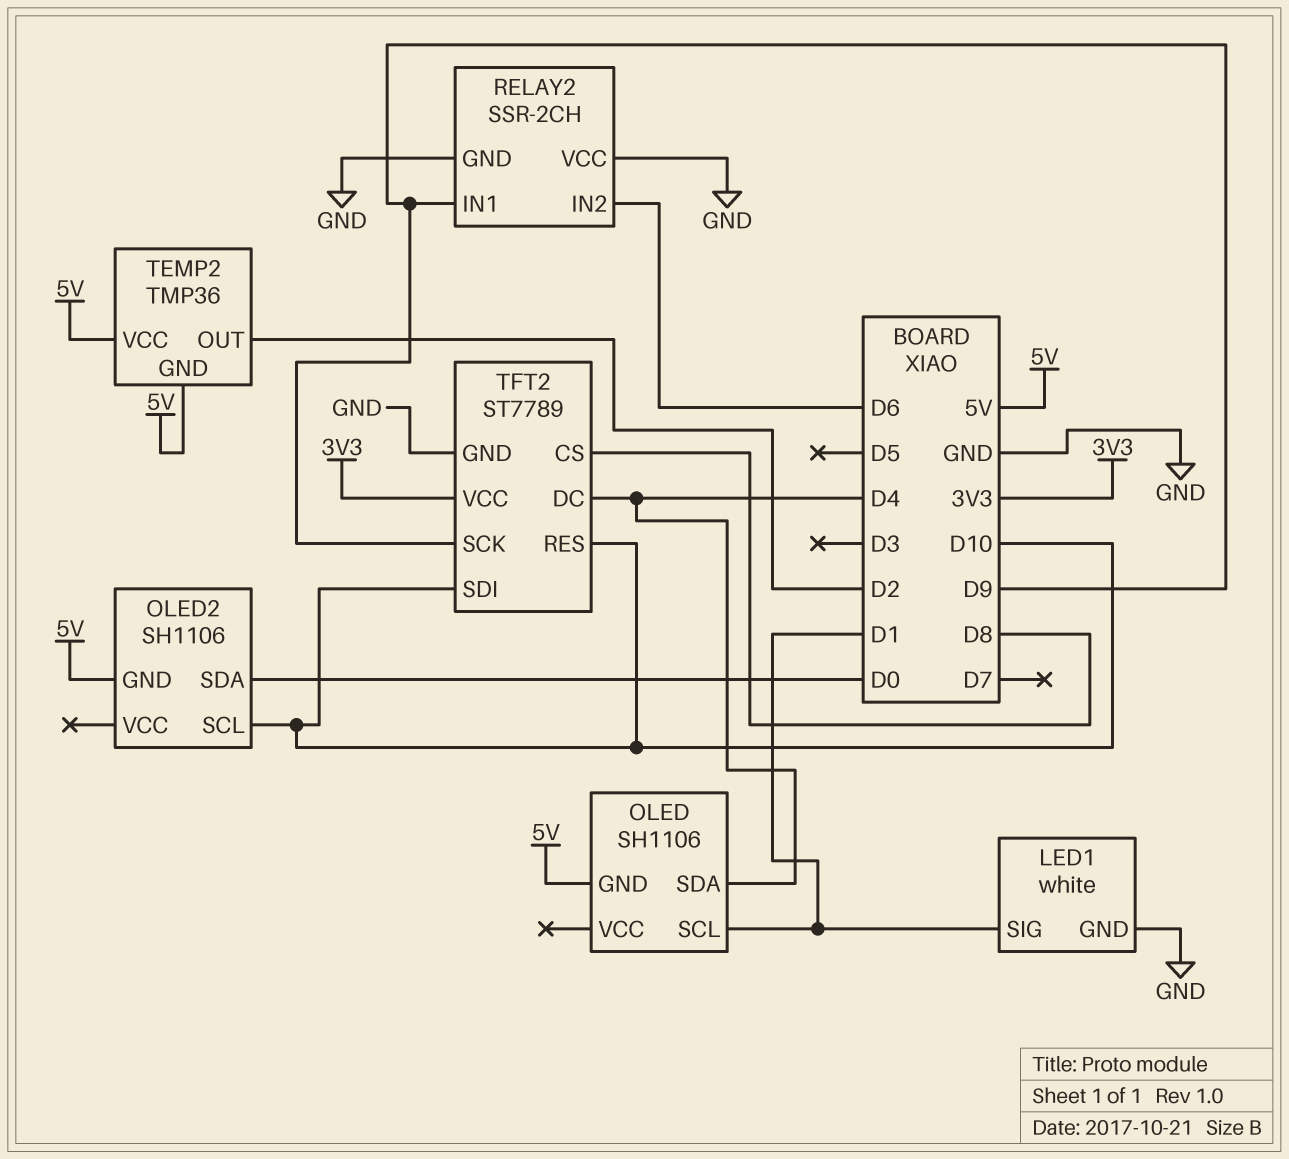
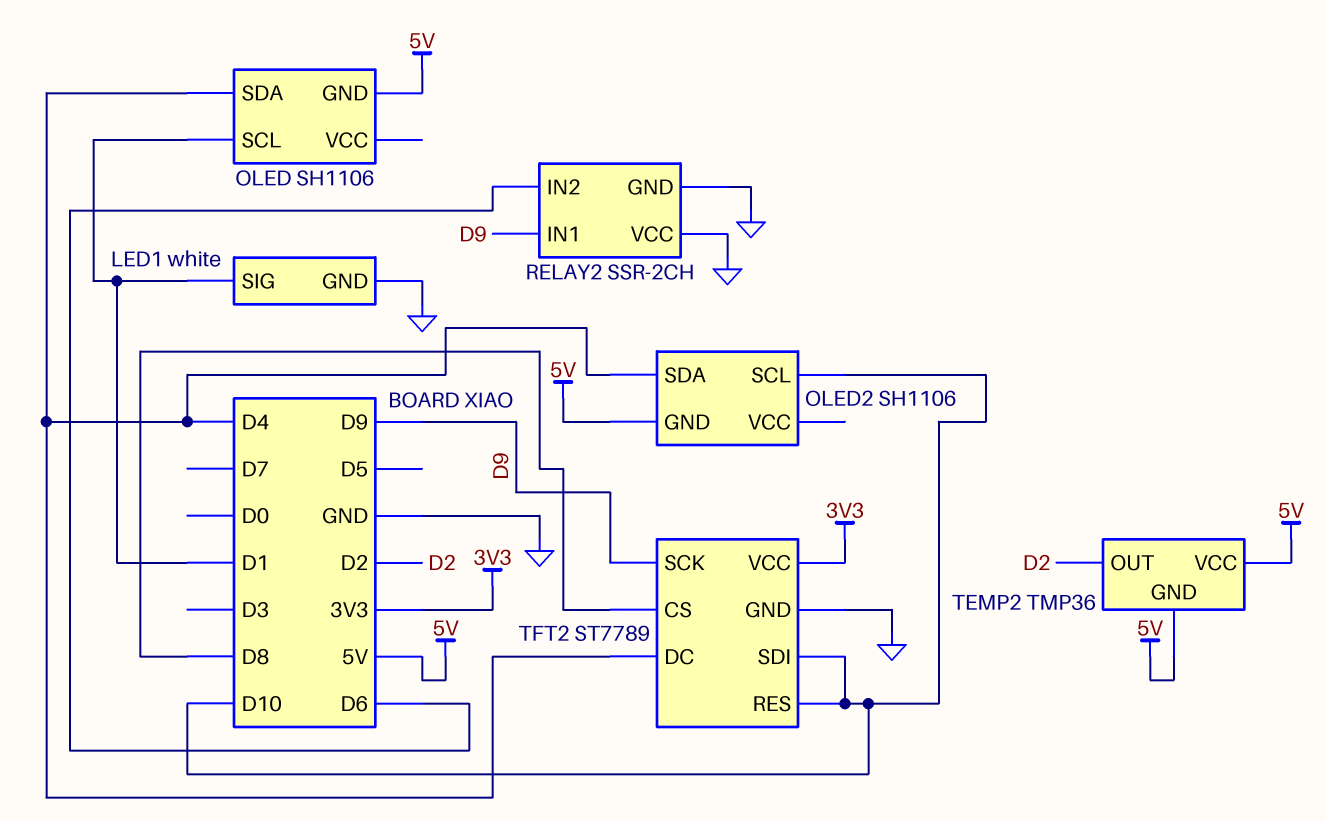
OLED2 pin SDA: D0 -> D4

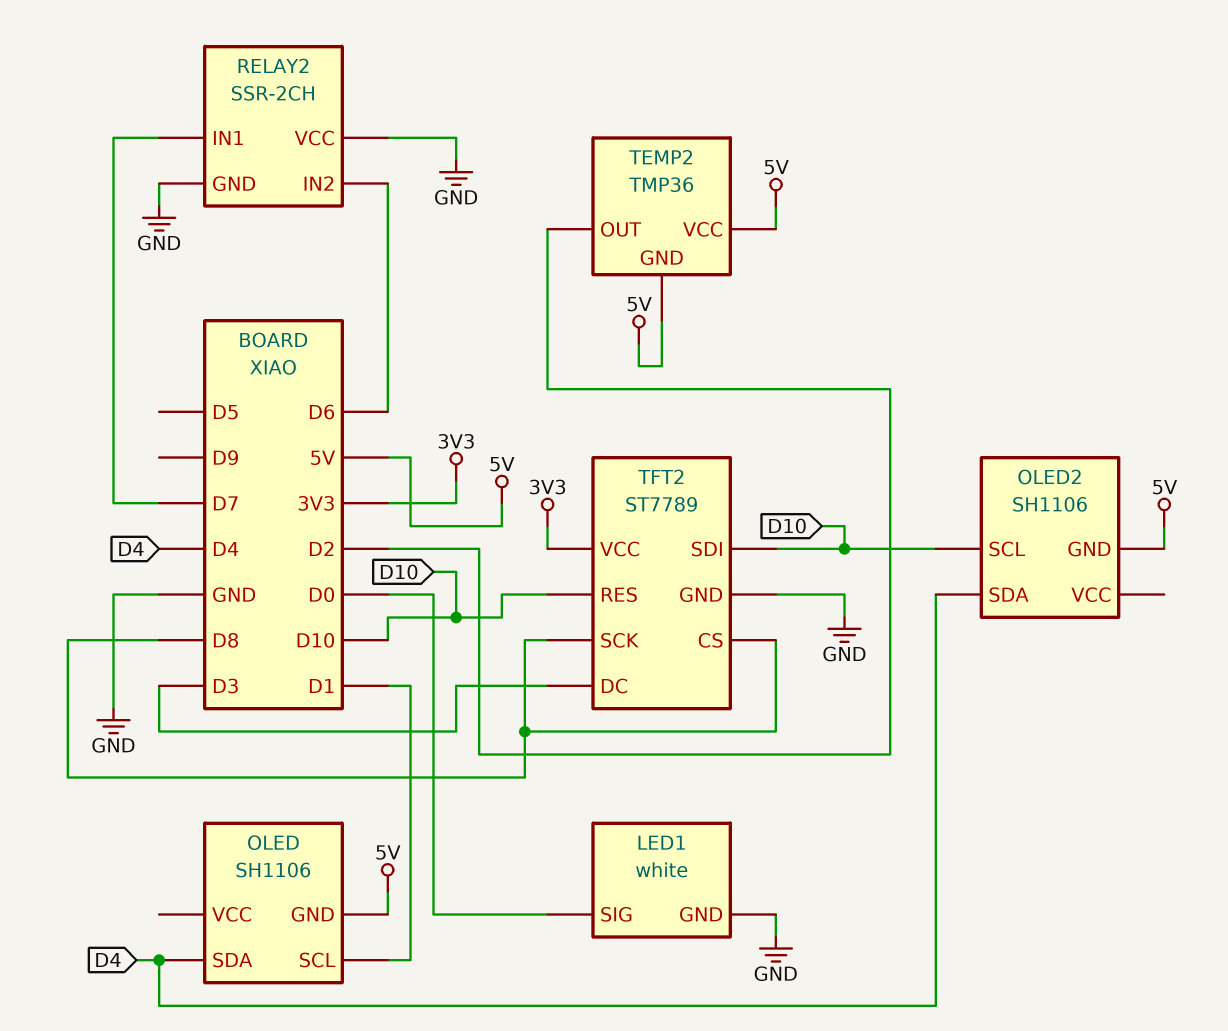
LED1 pin SIG: D1 -> D0
RELAY2 pin IN1: D9 -> D7
TFT2 pin DC: D4 -> D3
TFT2 pin SCK: D9 -> D8

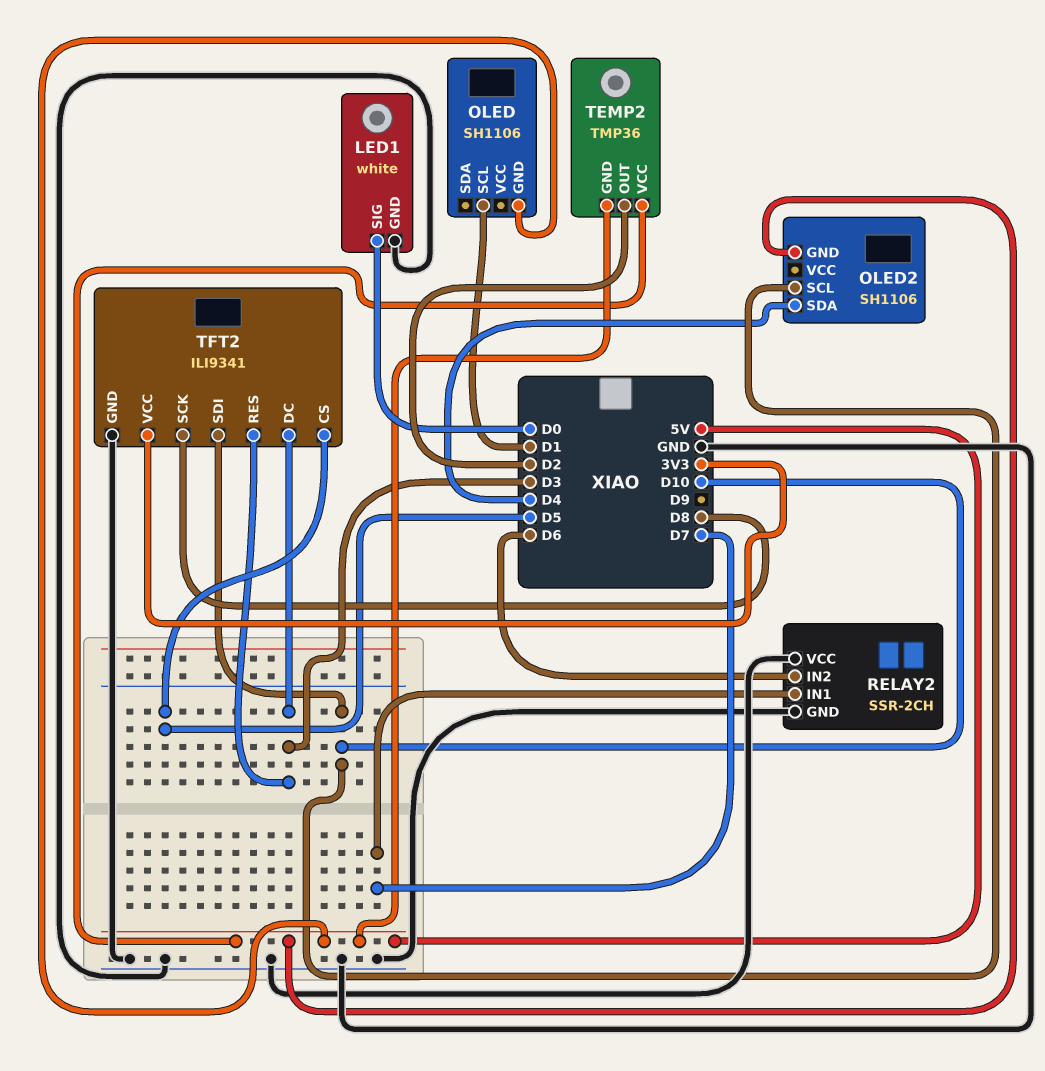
OLED pin SDA: D4 -> none
TFT2: ST7789 -> ILI9341
TFT2 pin CS: D8 -> D5
TFT2 pin RES: D10 -> D3

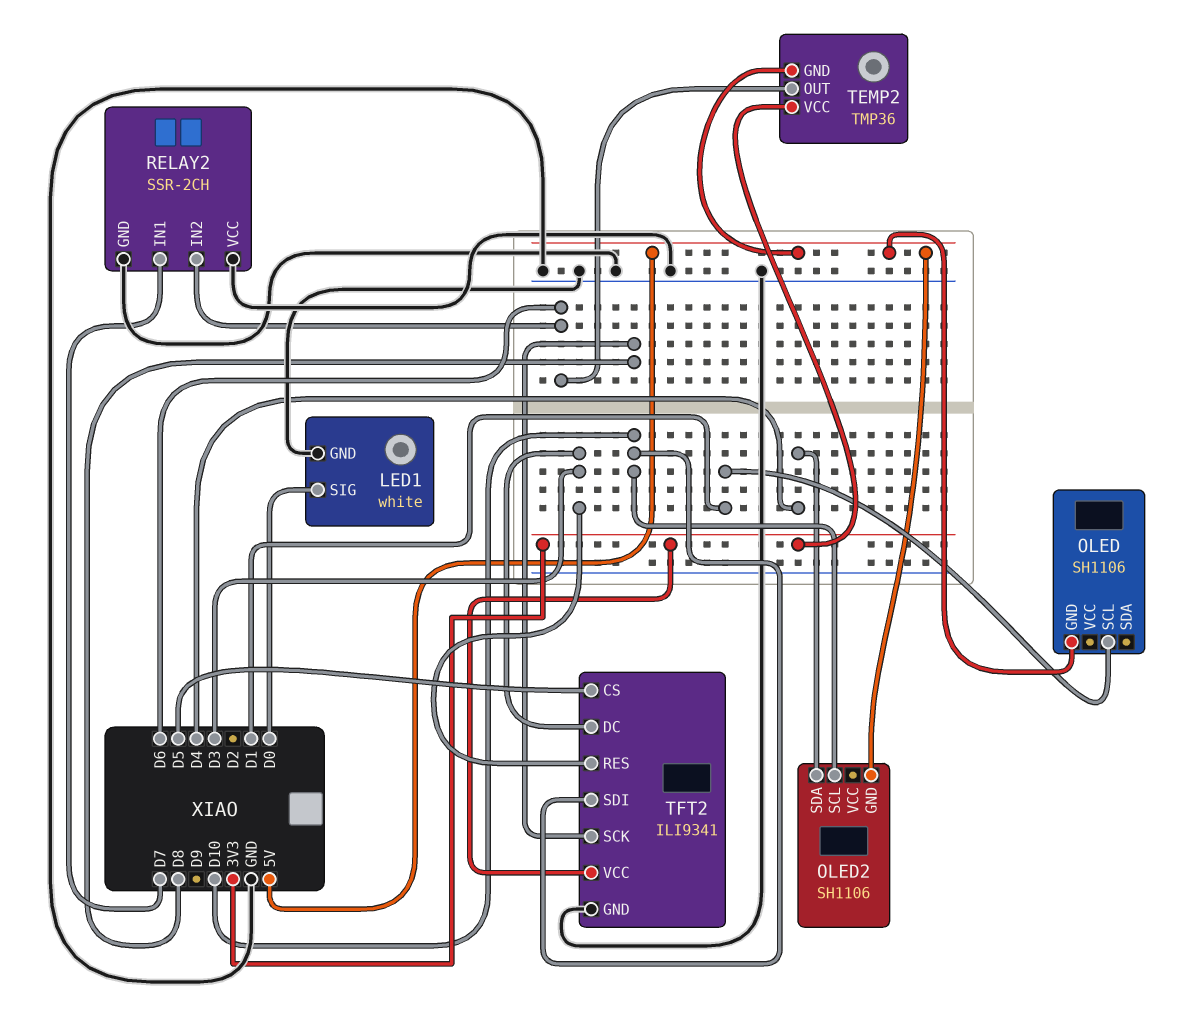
TEMP2 pin OUT: D2 -> D6
TEMP2 pin VCC: 5V -> 3V3

